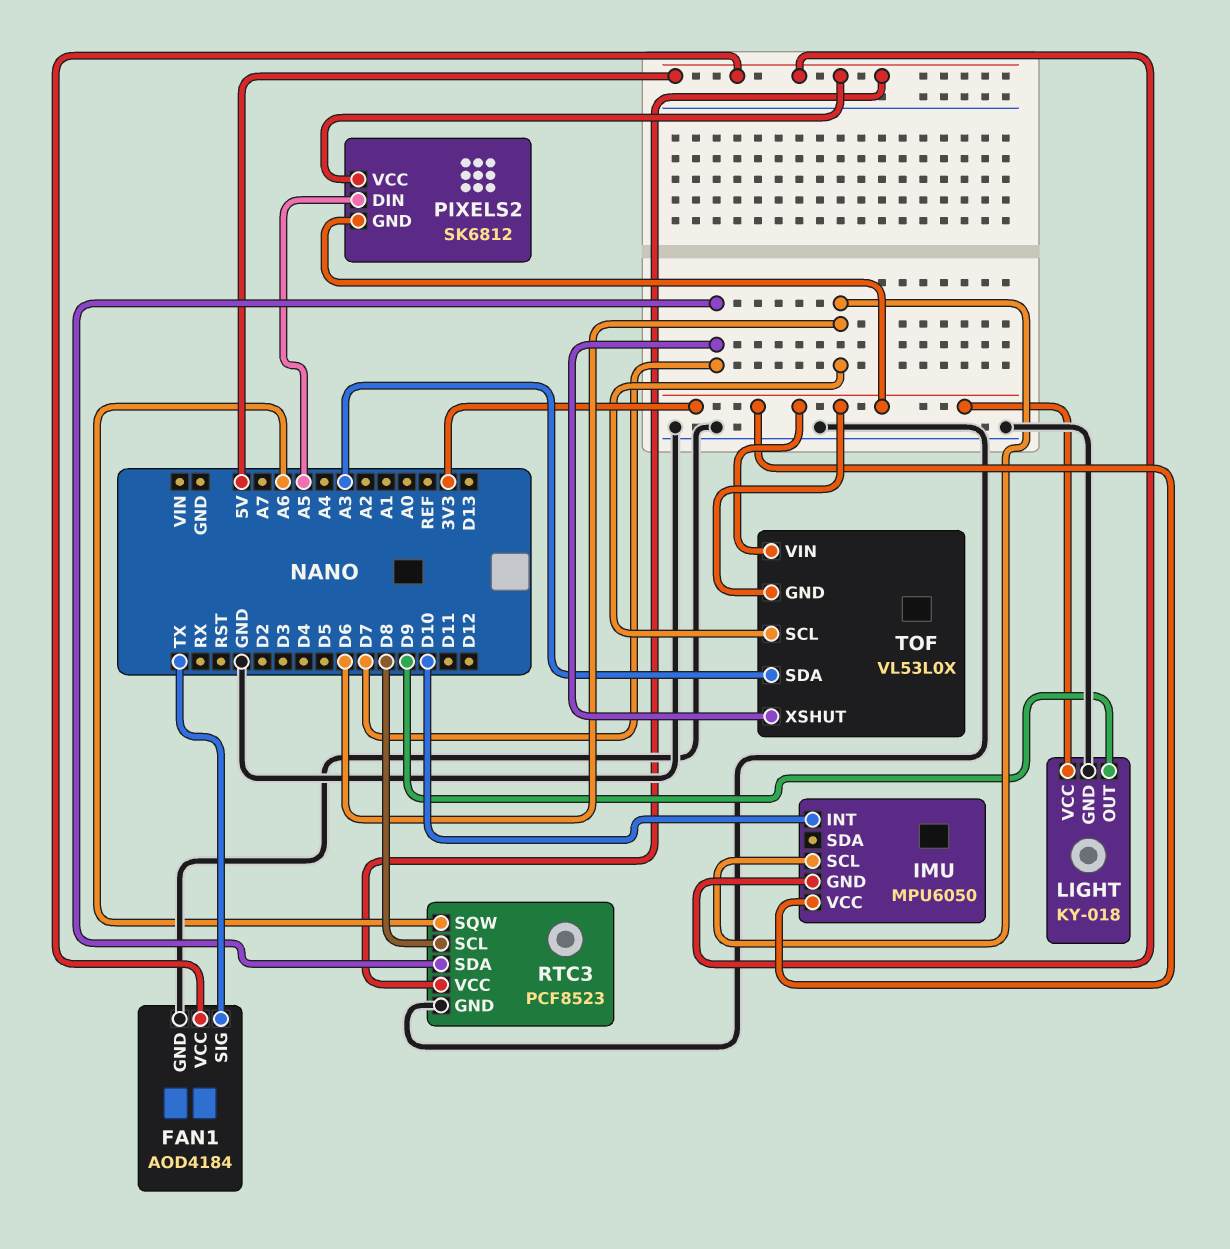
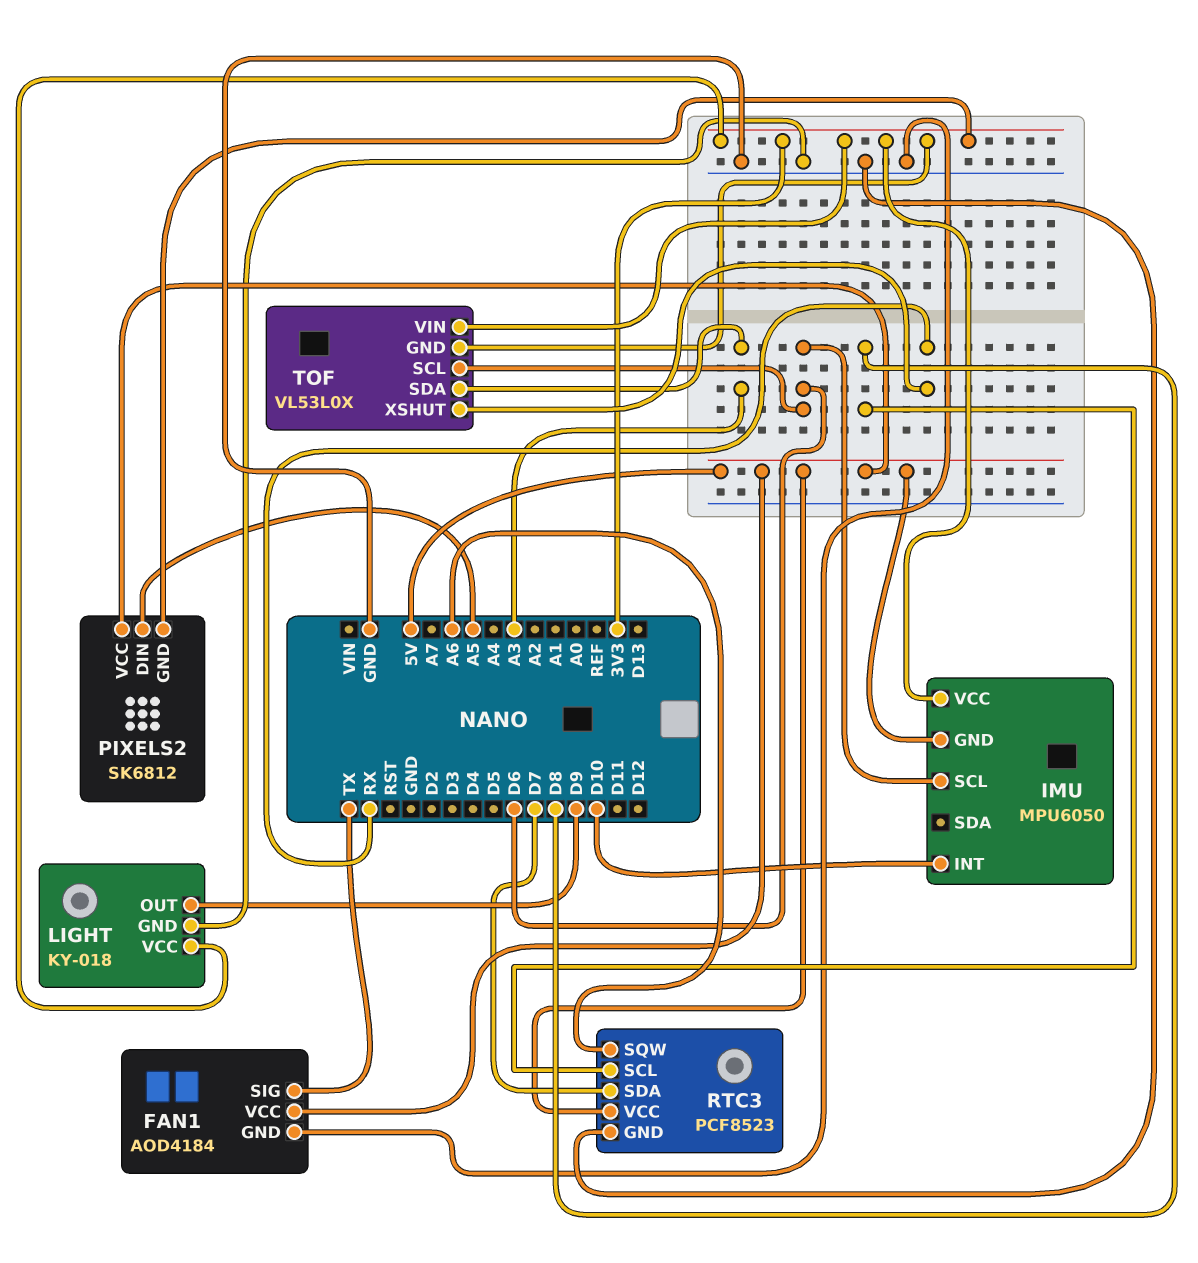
TOF pin XSHUT: D7 -> RX

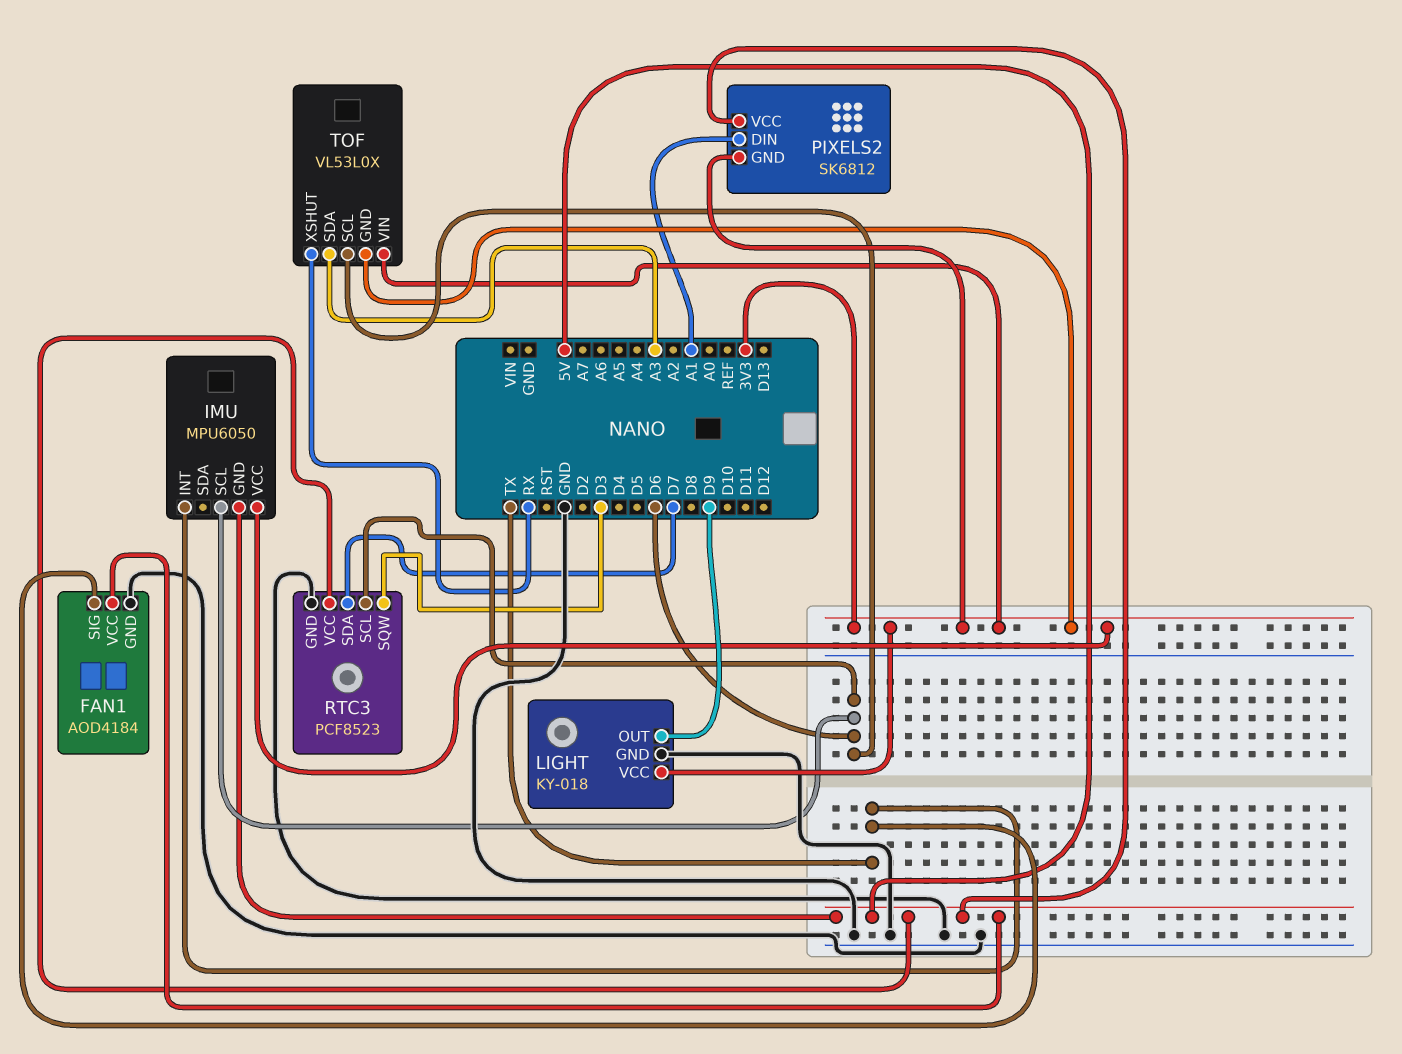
IMU pin INT: D10 -> TX
PIXELS2 pin DIN: A5 -> A1
RTC3 pin SCL: D8 -> D6
RTC3 pin SQW: A6 -> D3

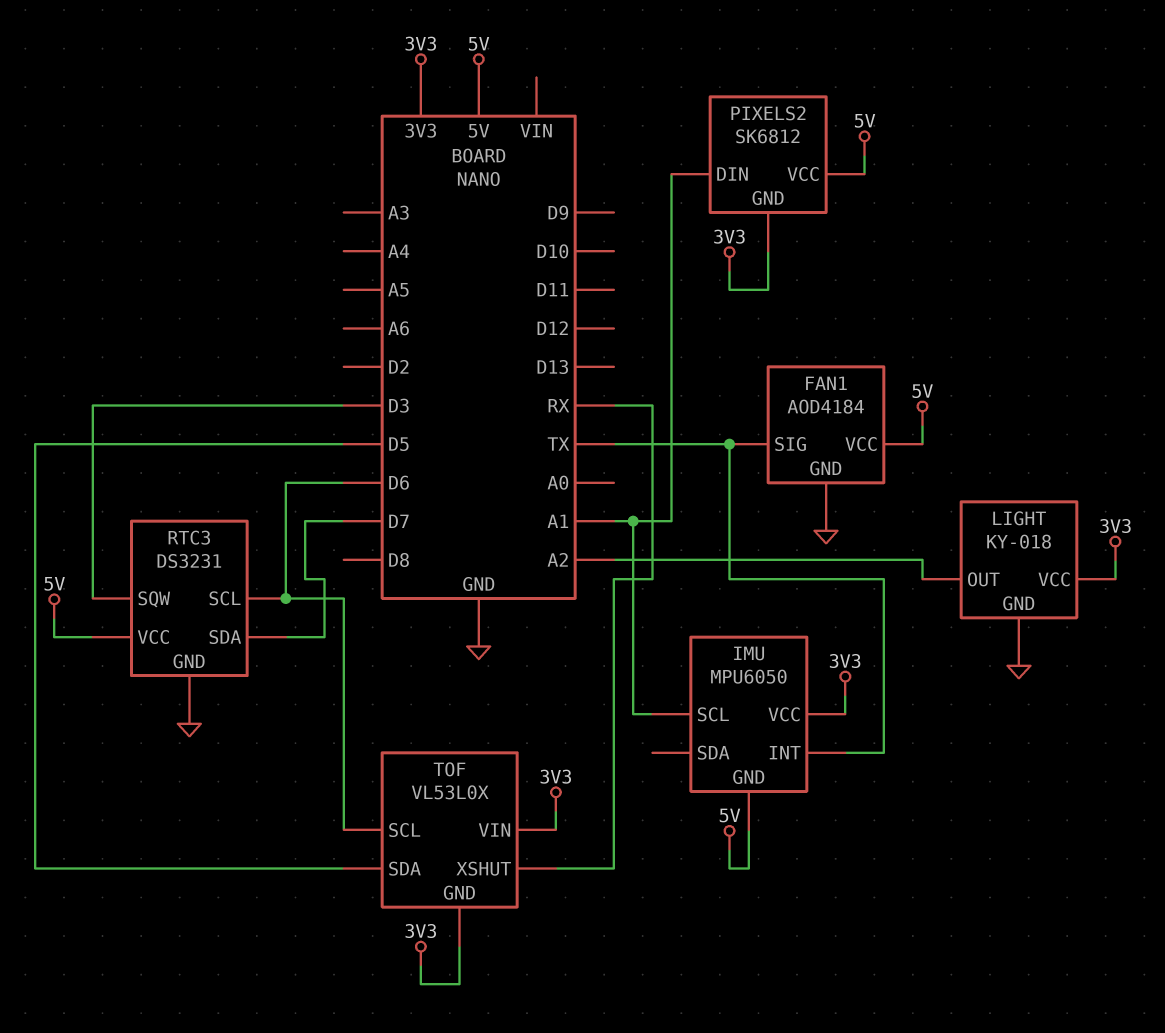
IMU pin SCL: D6 -> A1
LIGHT pin OUT: D9 -> A2
RTC3: PCF8523 -> DS3231
TOF pin SDA: A3 -> D5

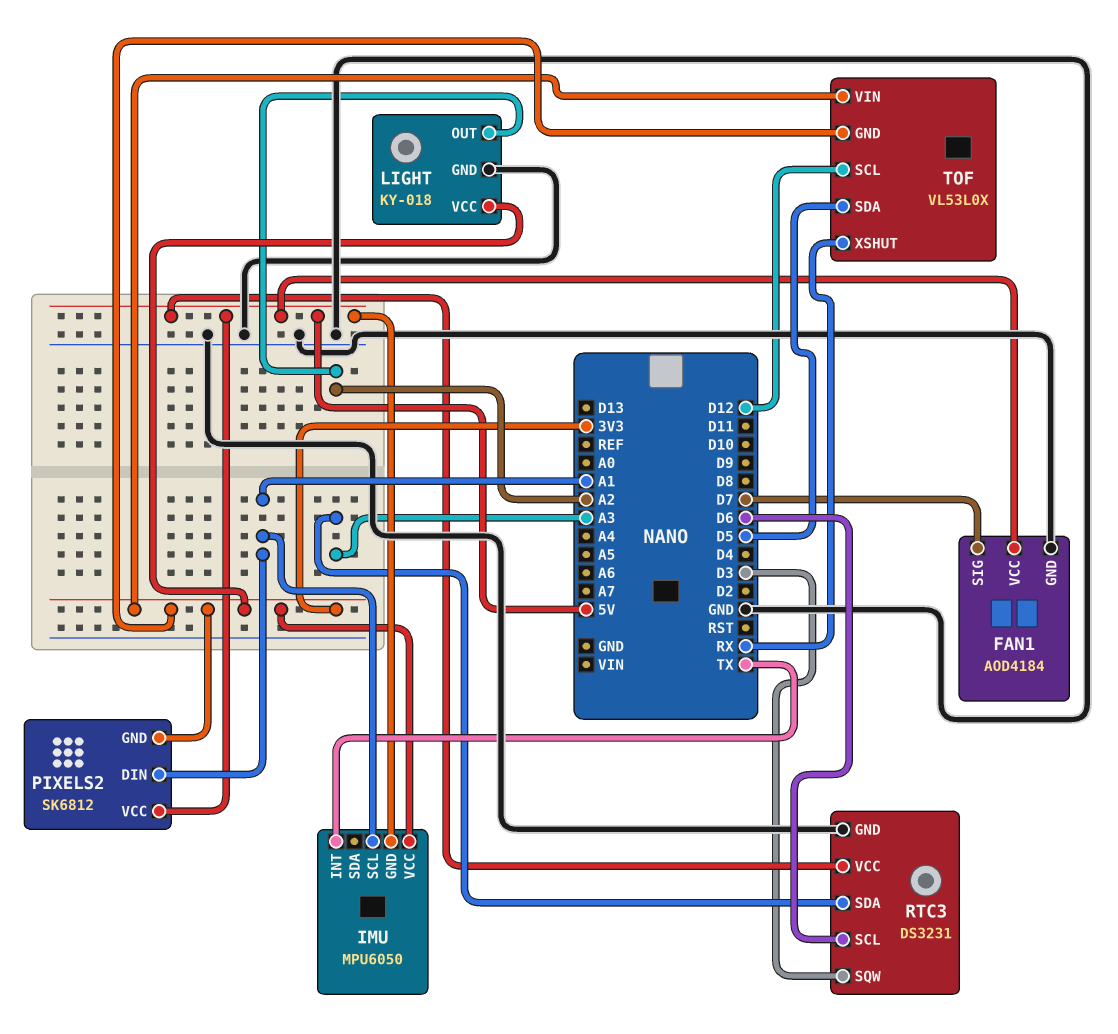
FAN1 pin SIG: TX -> D7
RTC3 pin SDA: D7 -> A3
TOF pin SCL: D6 -> D12

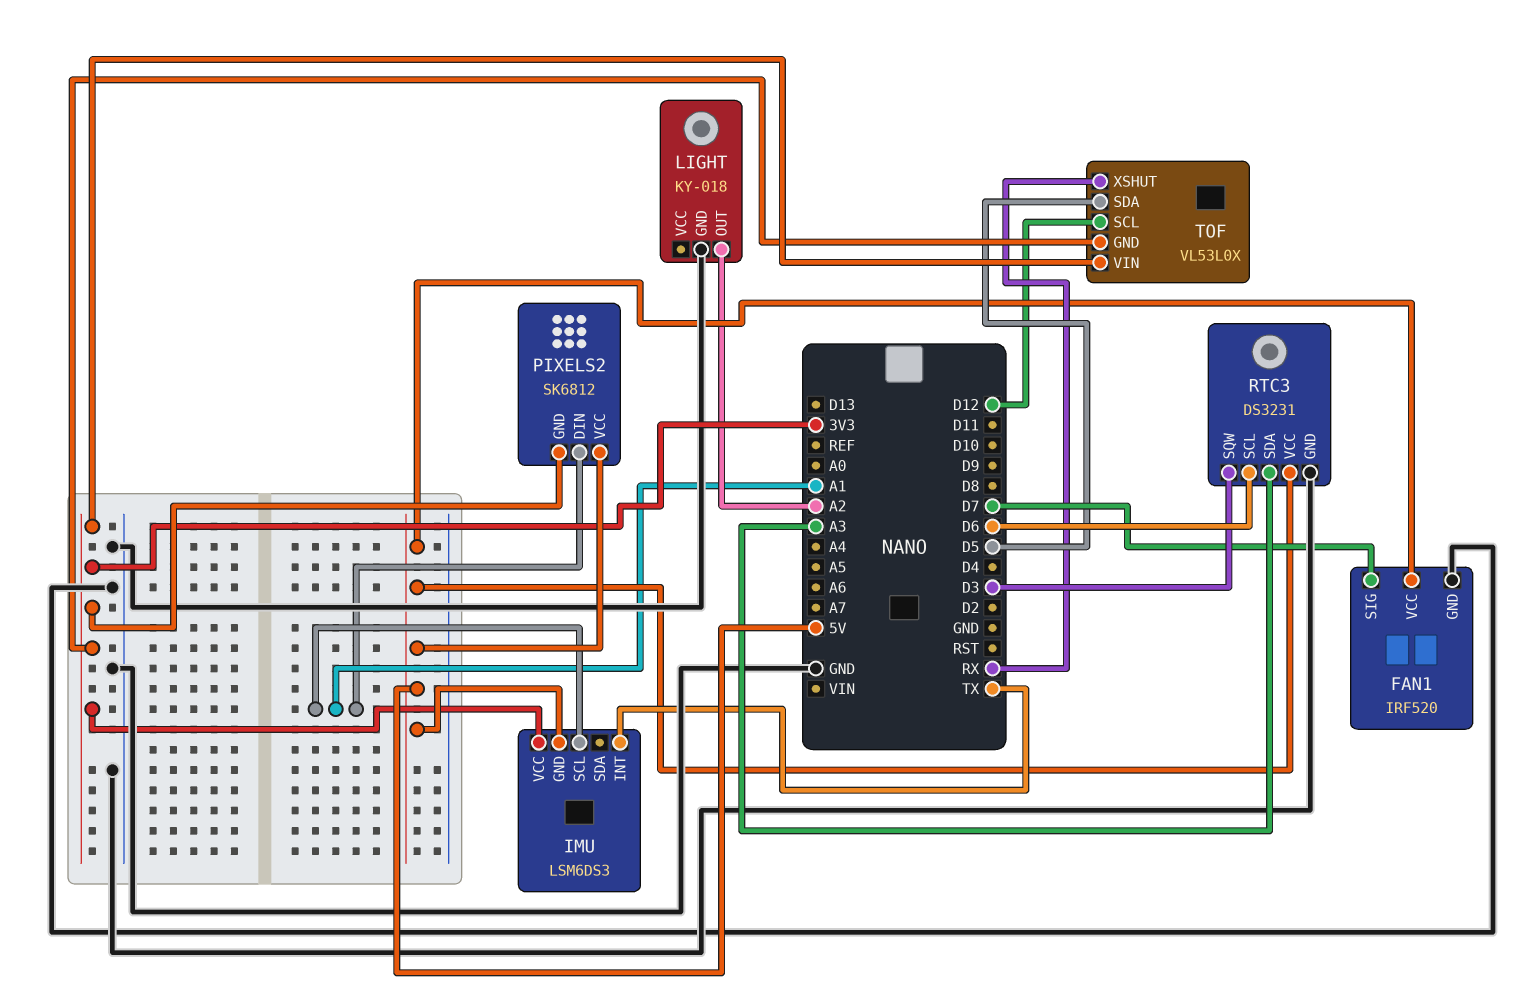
FAN1: AOD4184 -> IRF520
IMU: MPU6050 -> LSM6DS3
LIGHT pin VCC: 3V3 -> none

